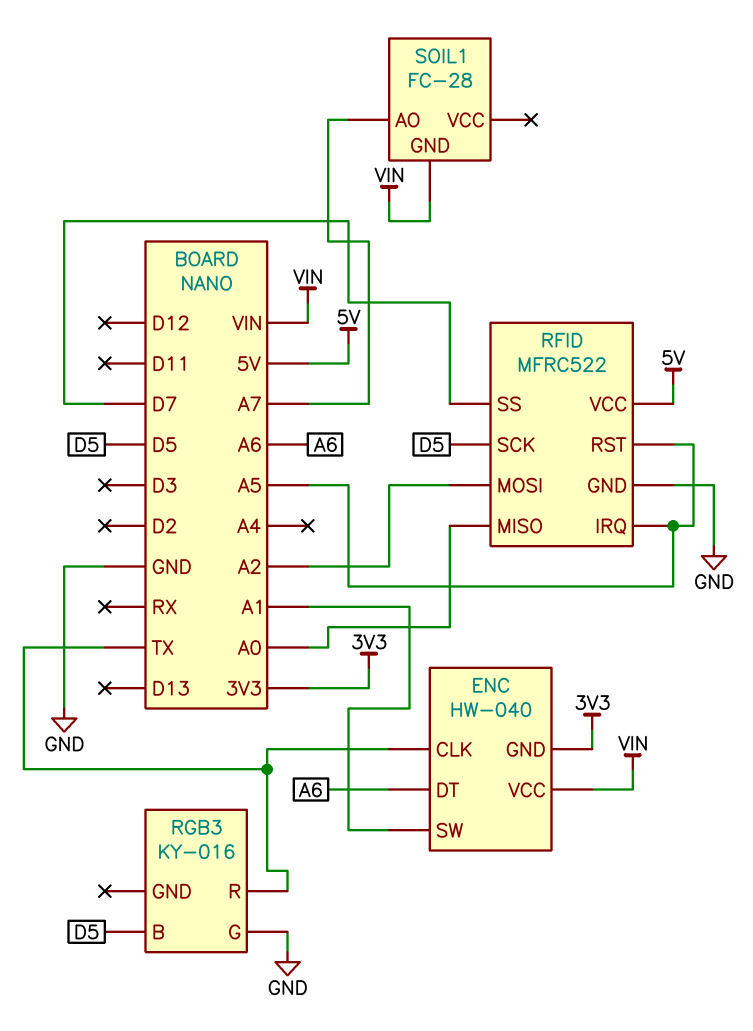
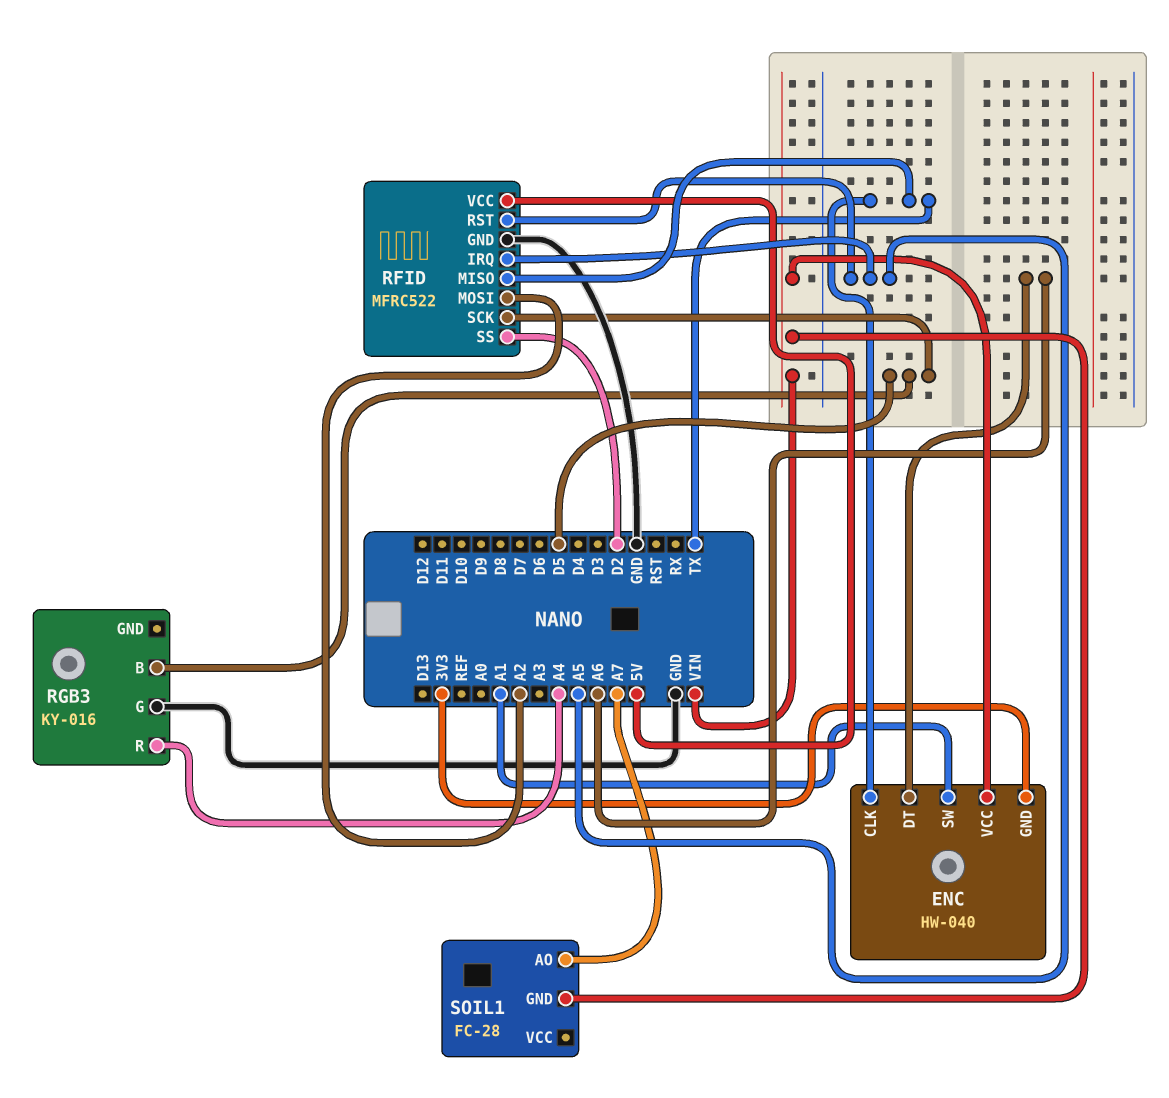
RFID pin MISO: A0 -> TX
RFID pin SS: D7 -> D2
RGB3 pin R: TX -> A4

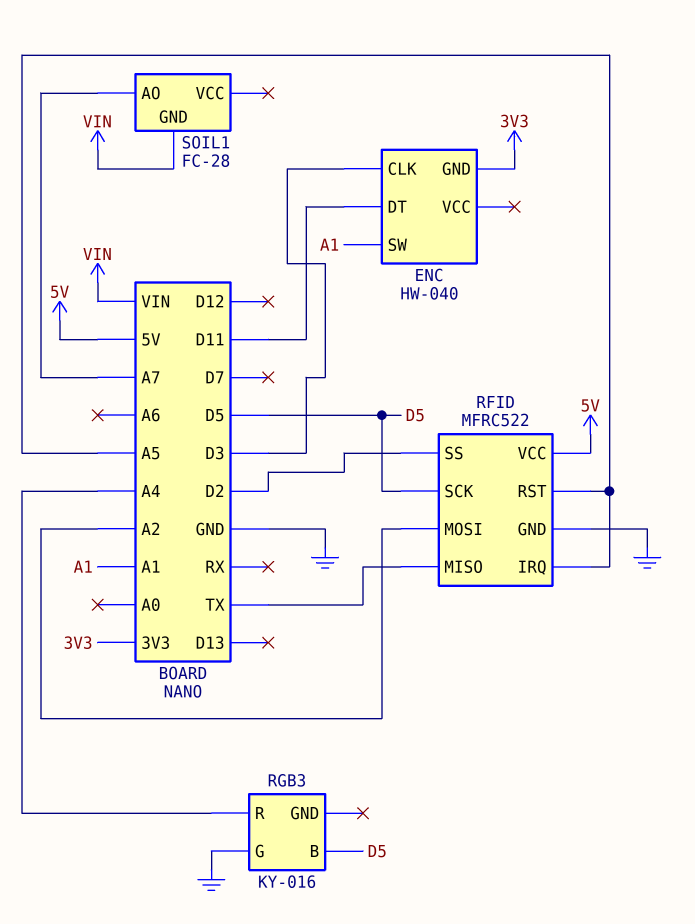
ENC pin CLK: TX -> D3
ENC pin DT: A6 -> D11
ENC pin VCC: VIN -> none

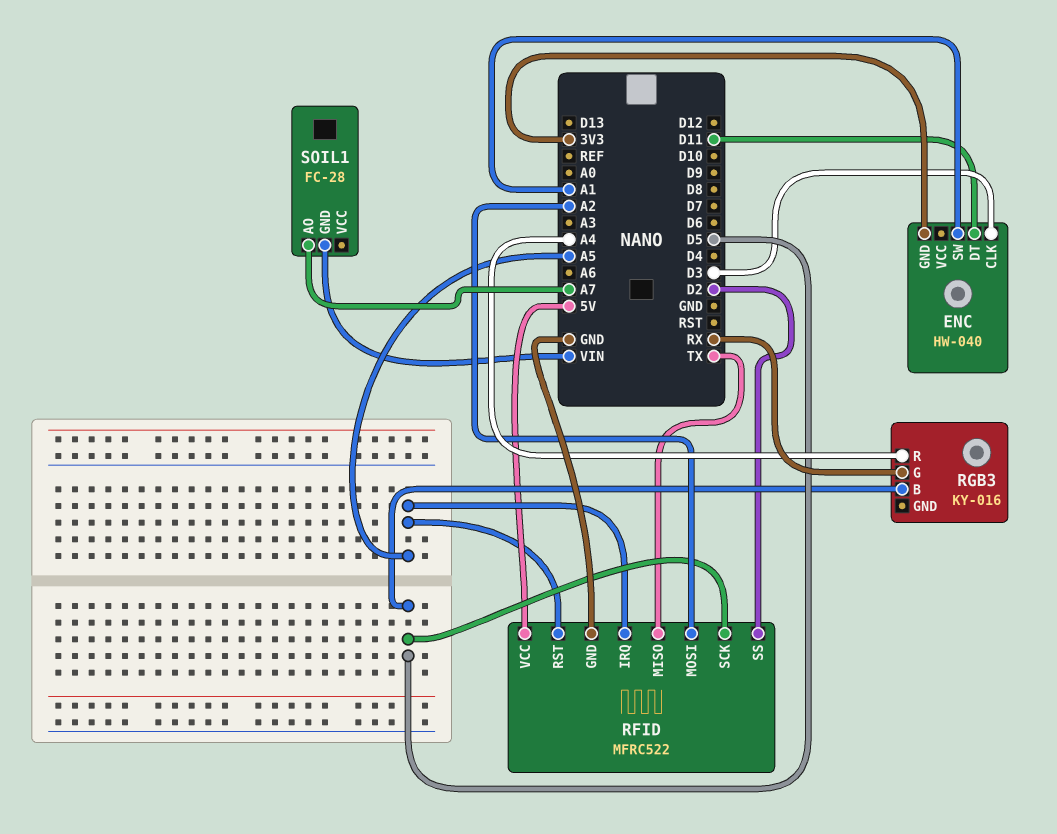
RGB3 pin G: GND -> RX

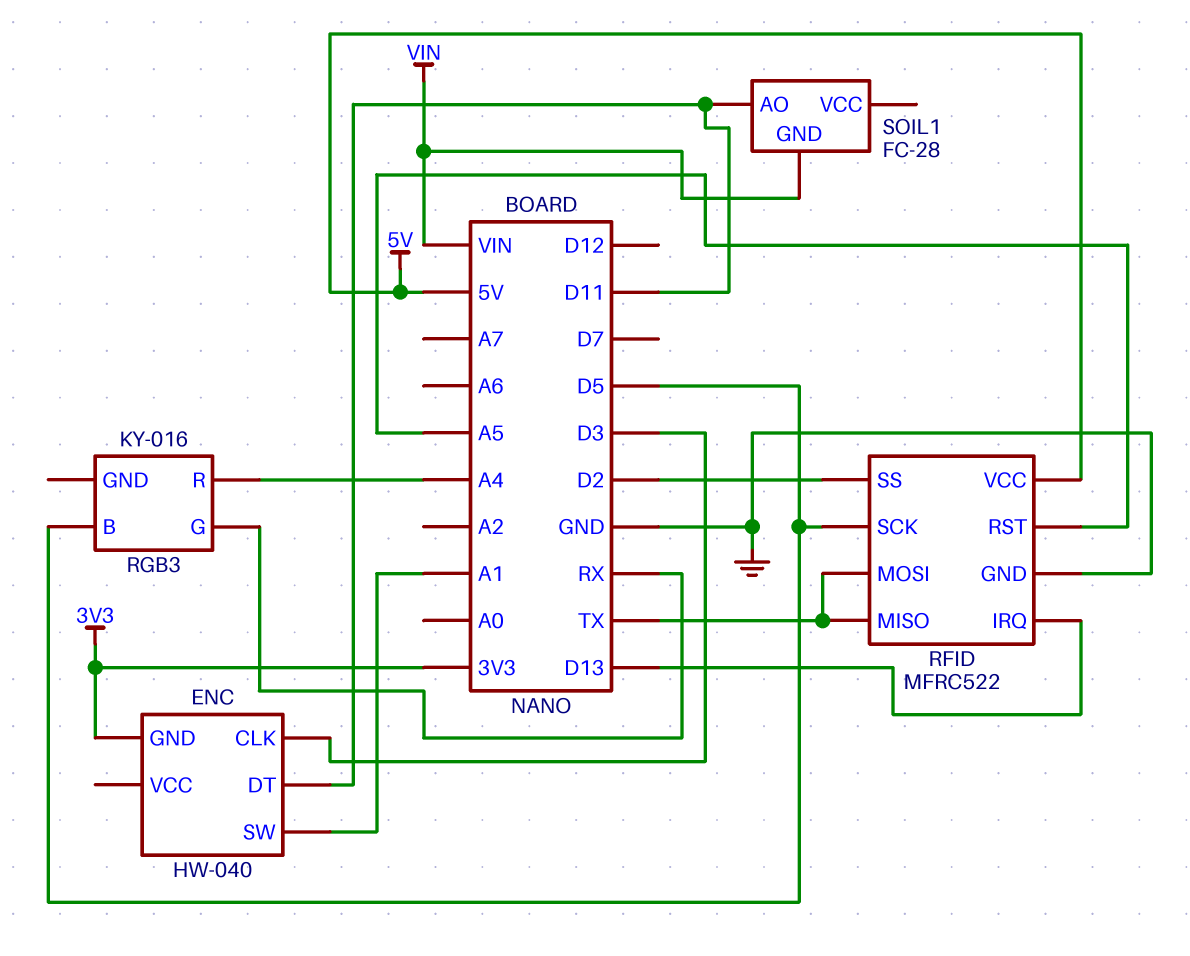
RFID pin IRQ: A5 -> D13
RFID pin MOSI: A2 -> TX
SOIL1 pin AO: A7 -> D11

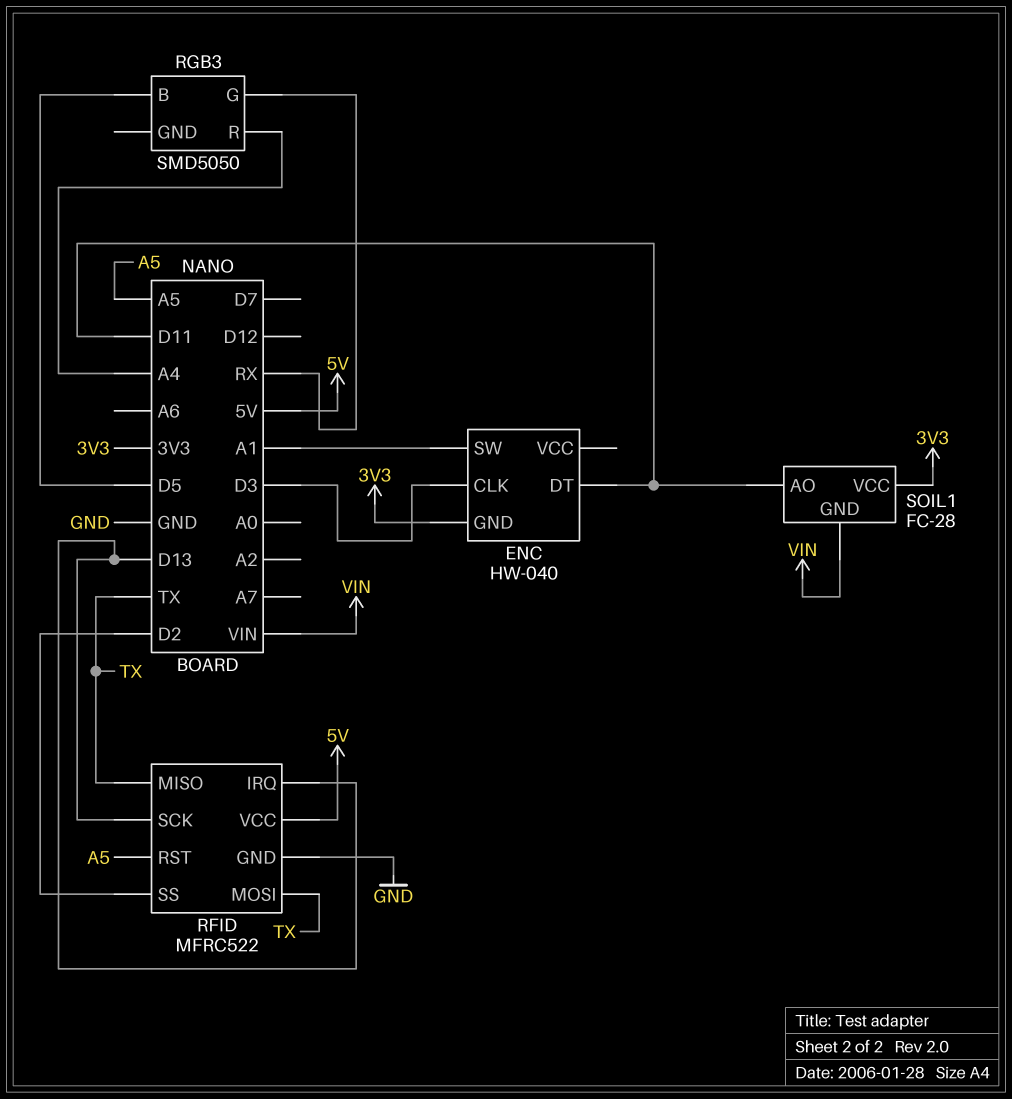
RFID pin SCK: D5 -> D13
RGB3: KY-016 -> SMD5050
SOIL1 pin VCC: none -> 3V3

